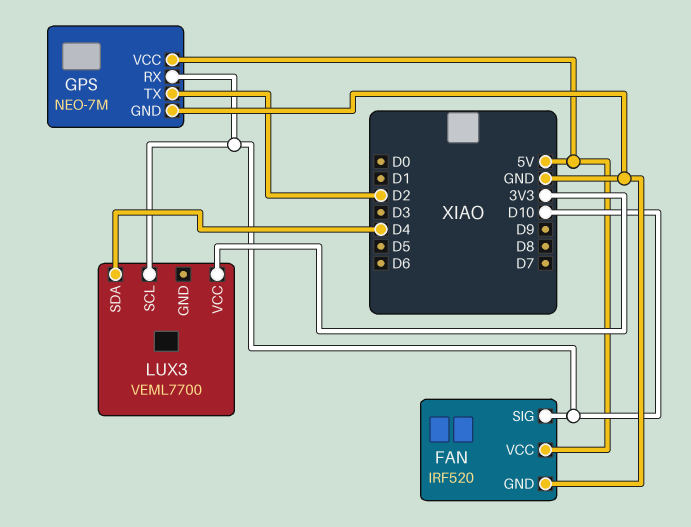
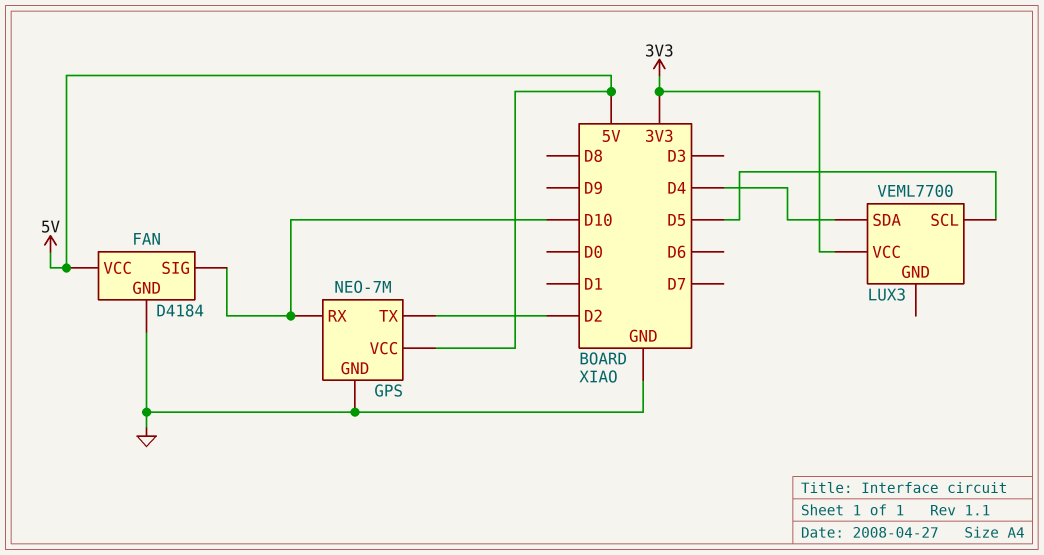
FAN: IRF520 -> D4184
LUX3 pin SCL: D10 -> D5

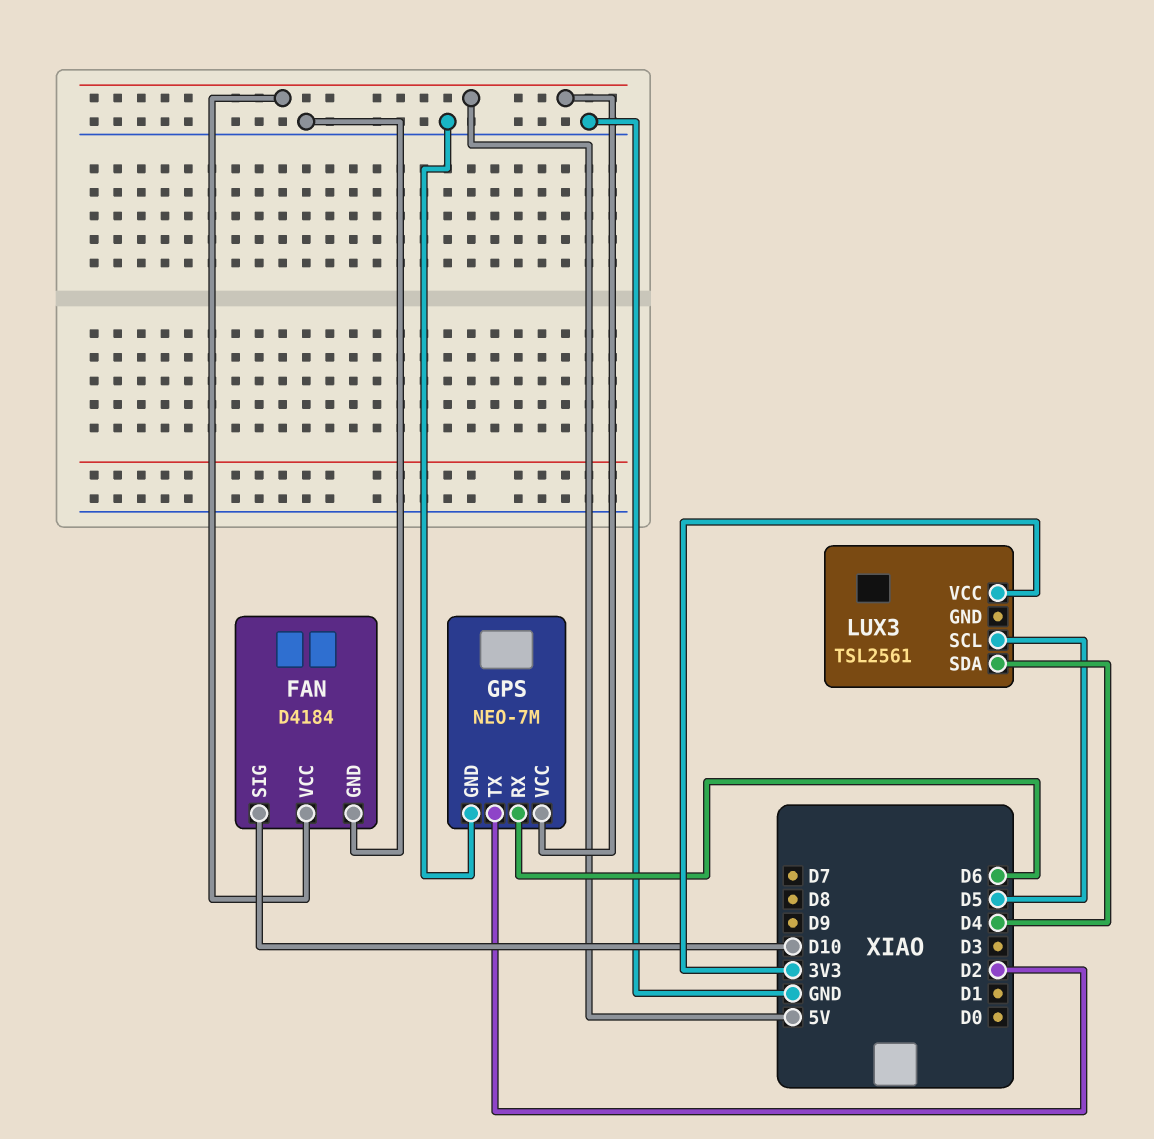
GPS pin RX: D10 -> D6
LUX3: VEML7700 -> TSL2561

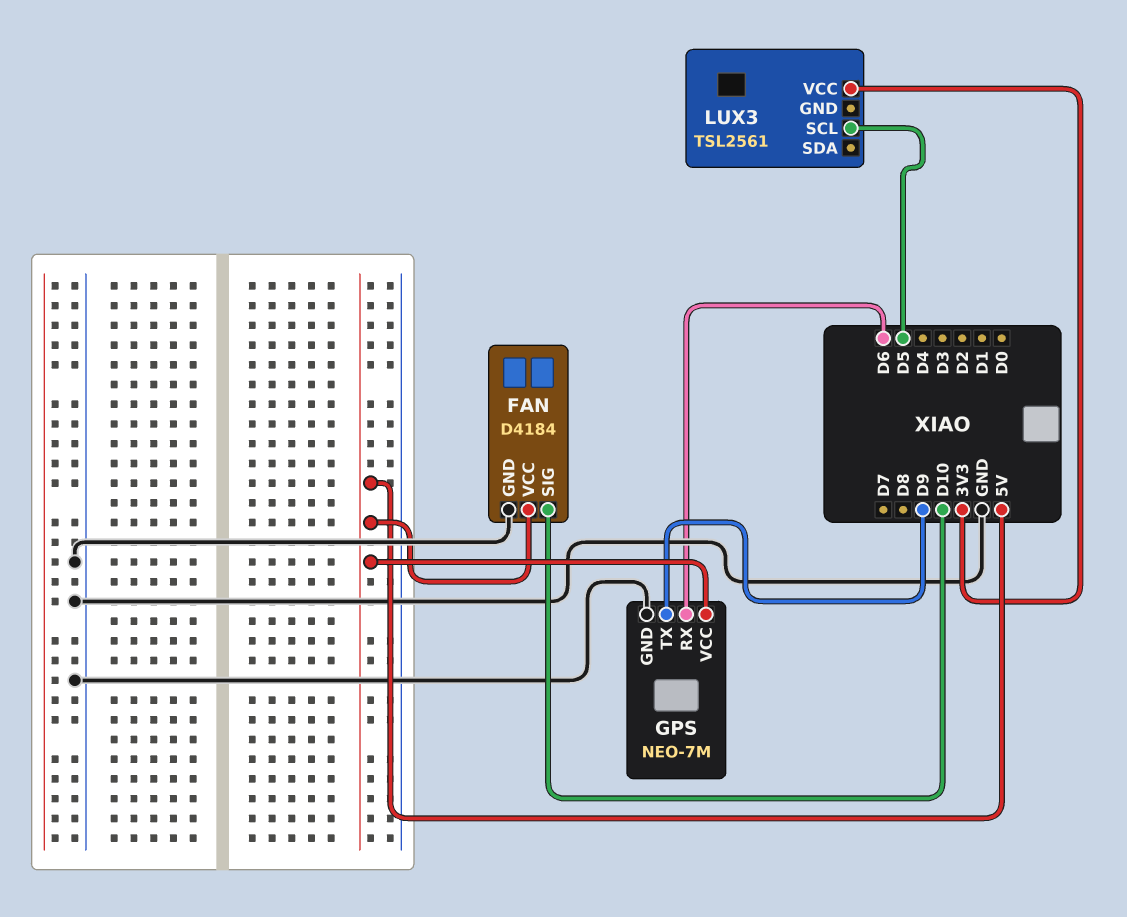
GPS pin TX: D2 -> D9
LUX3 pin SDA: D4 -> none

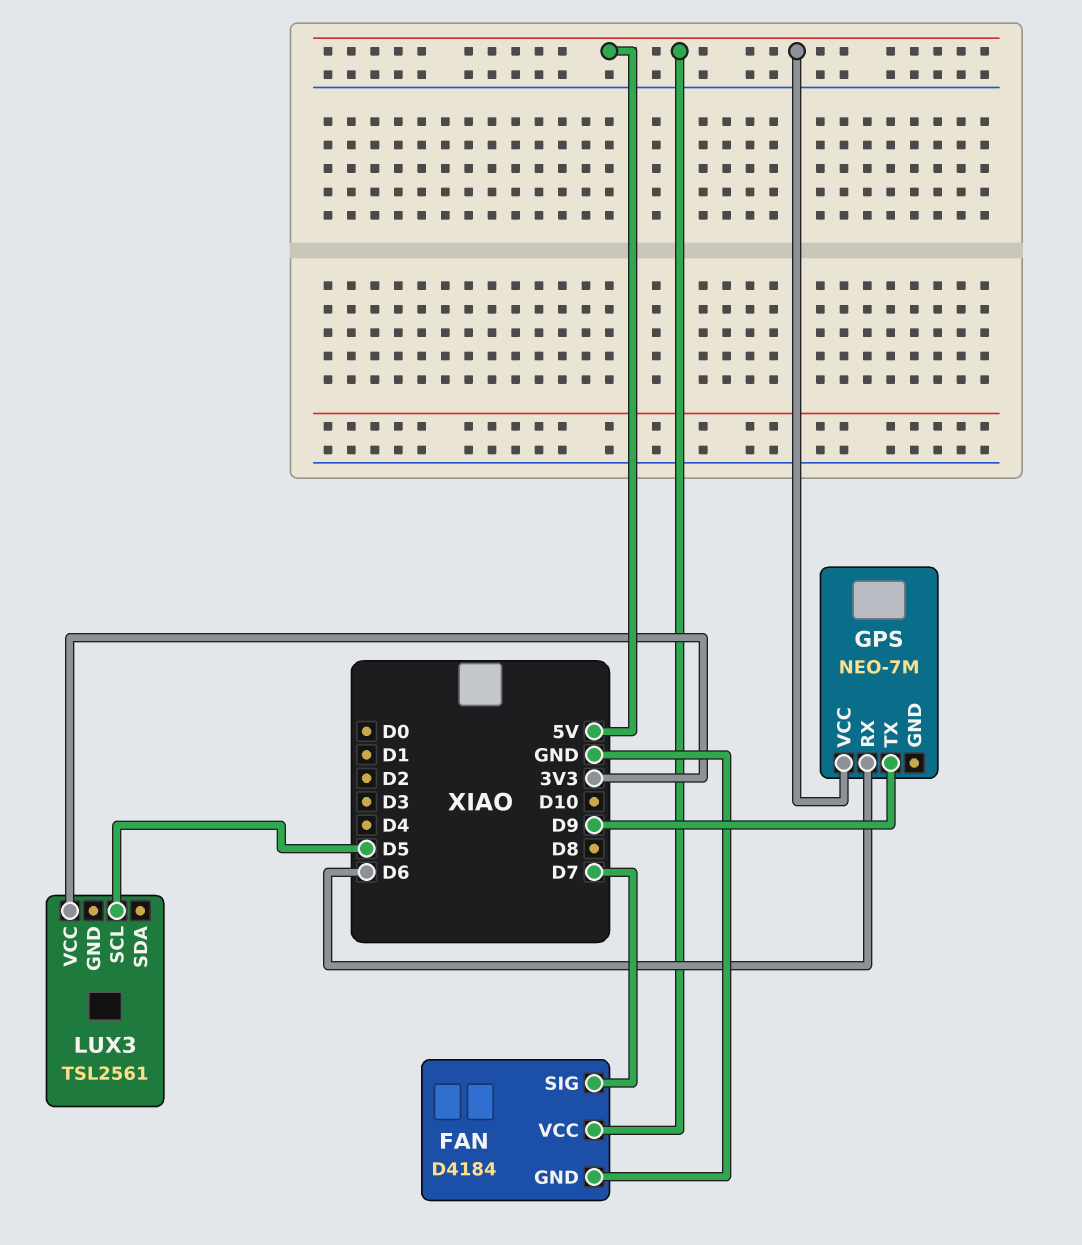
FAN pin SIG: D10 -> D7
GPS pin GND: GND -> none

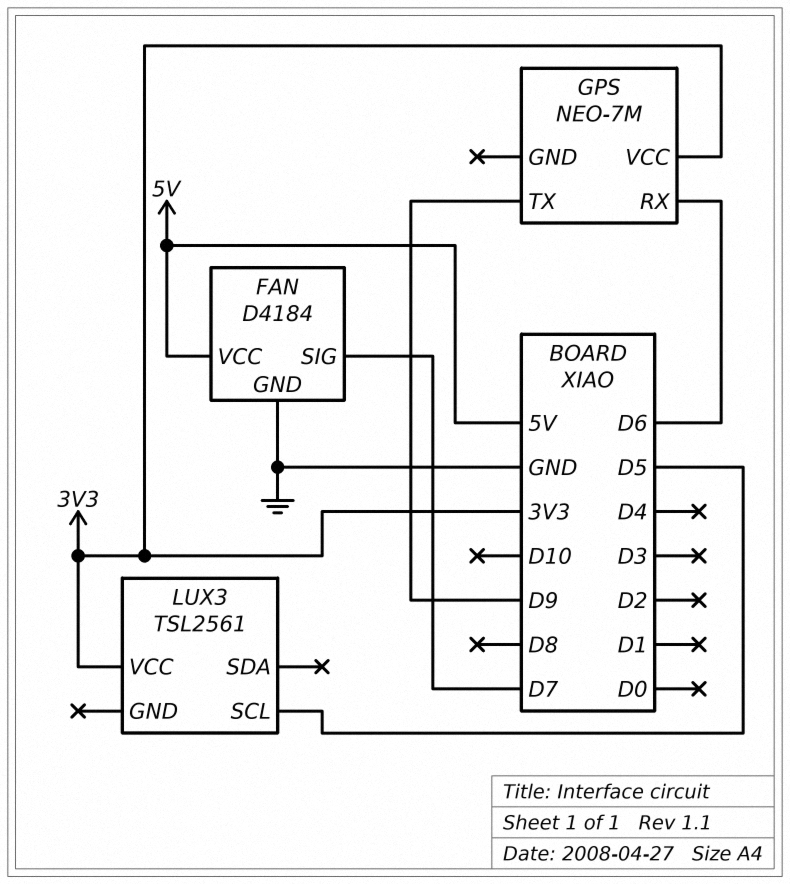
GPS pin VCC: 5V -> 3V3

